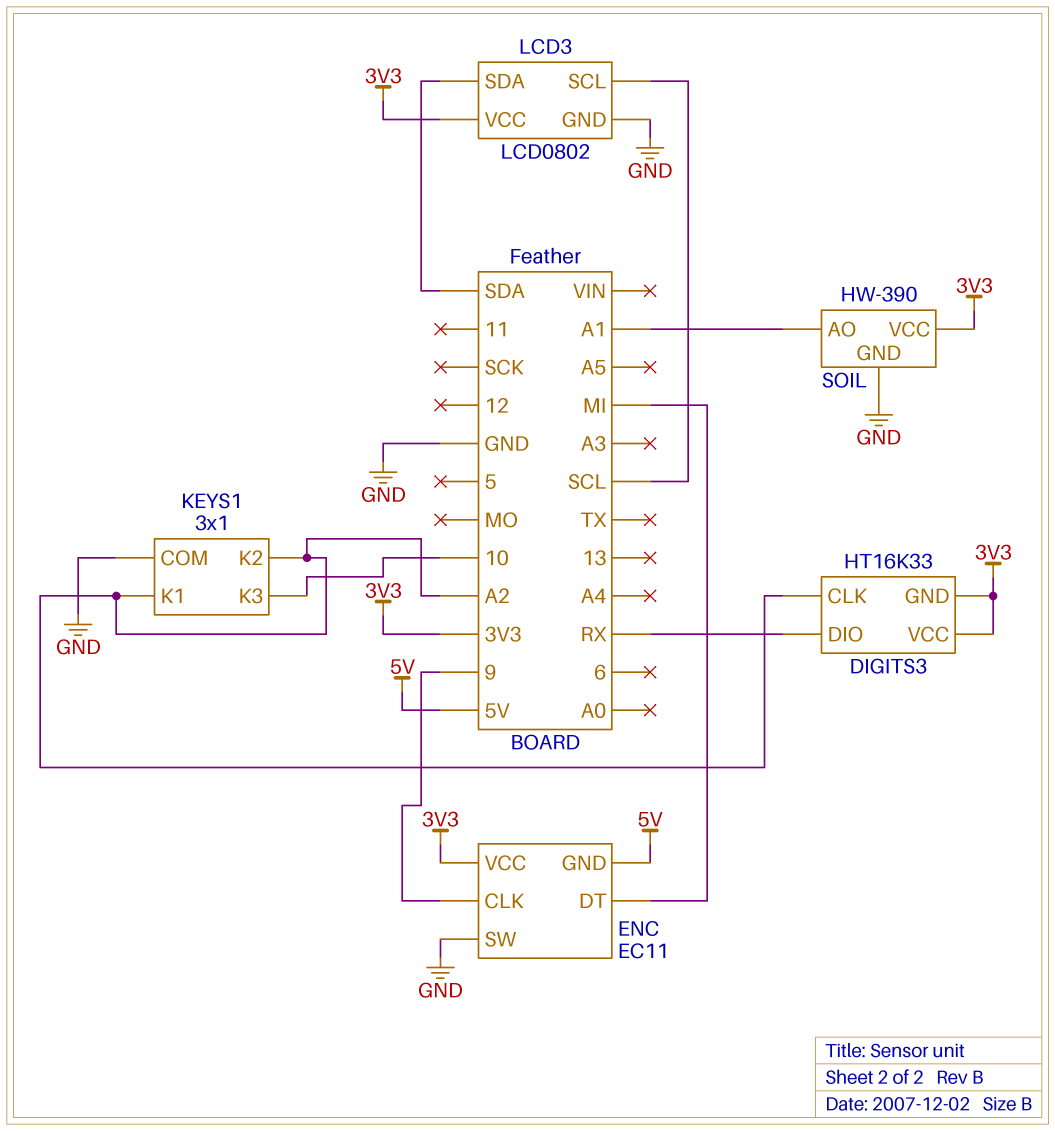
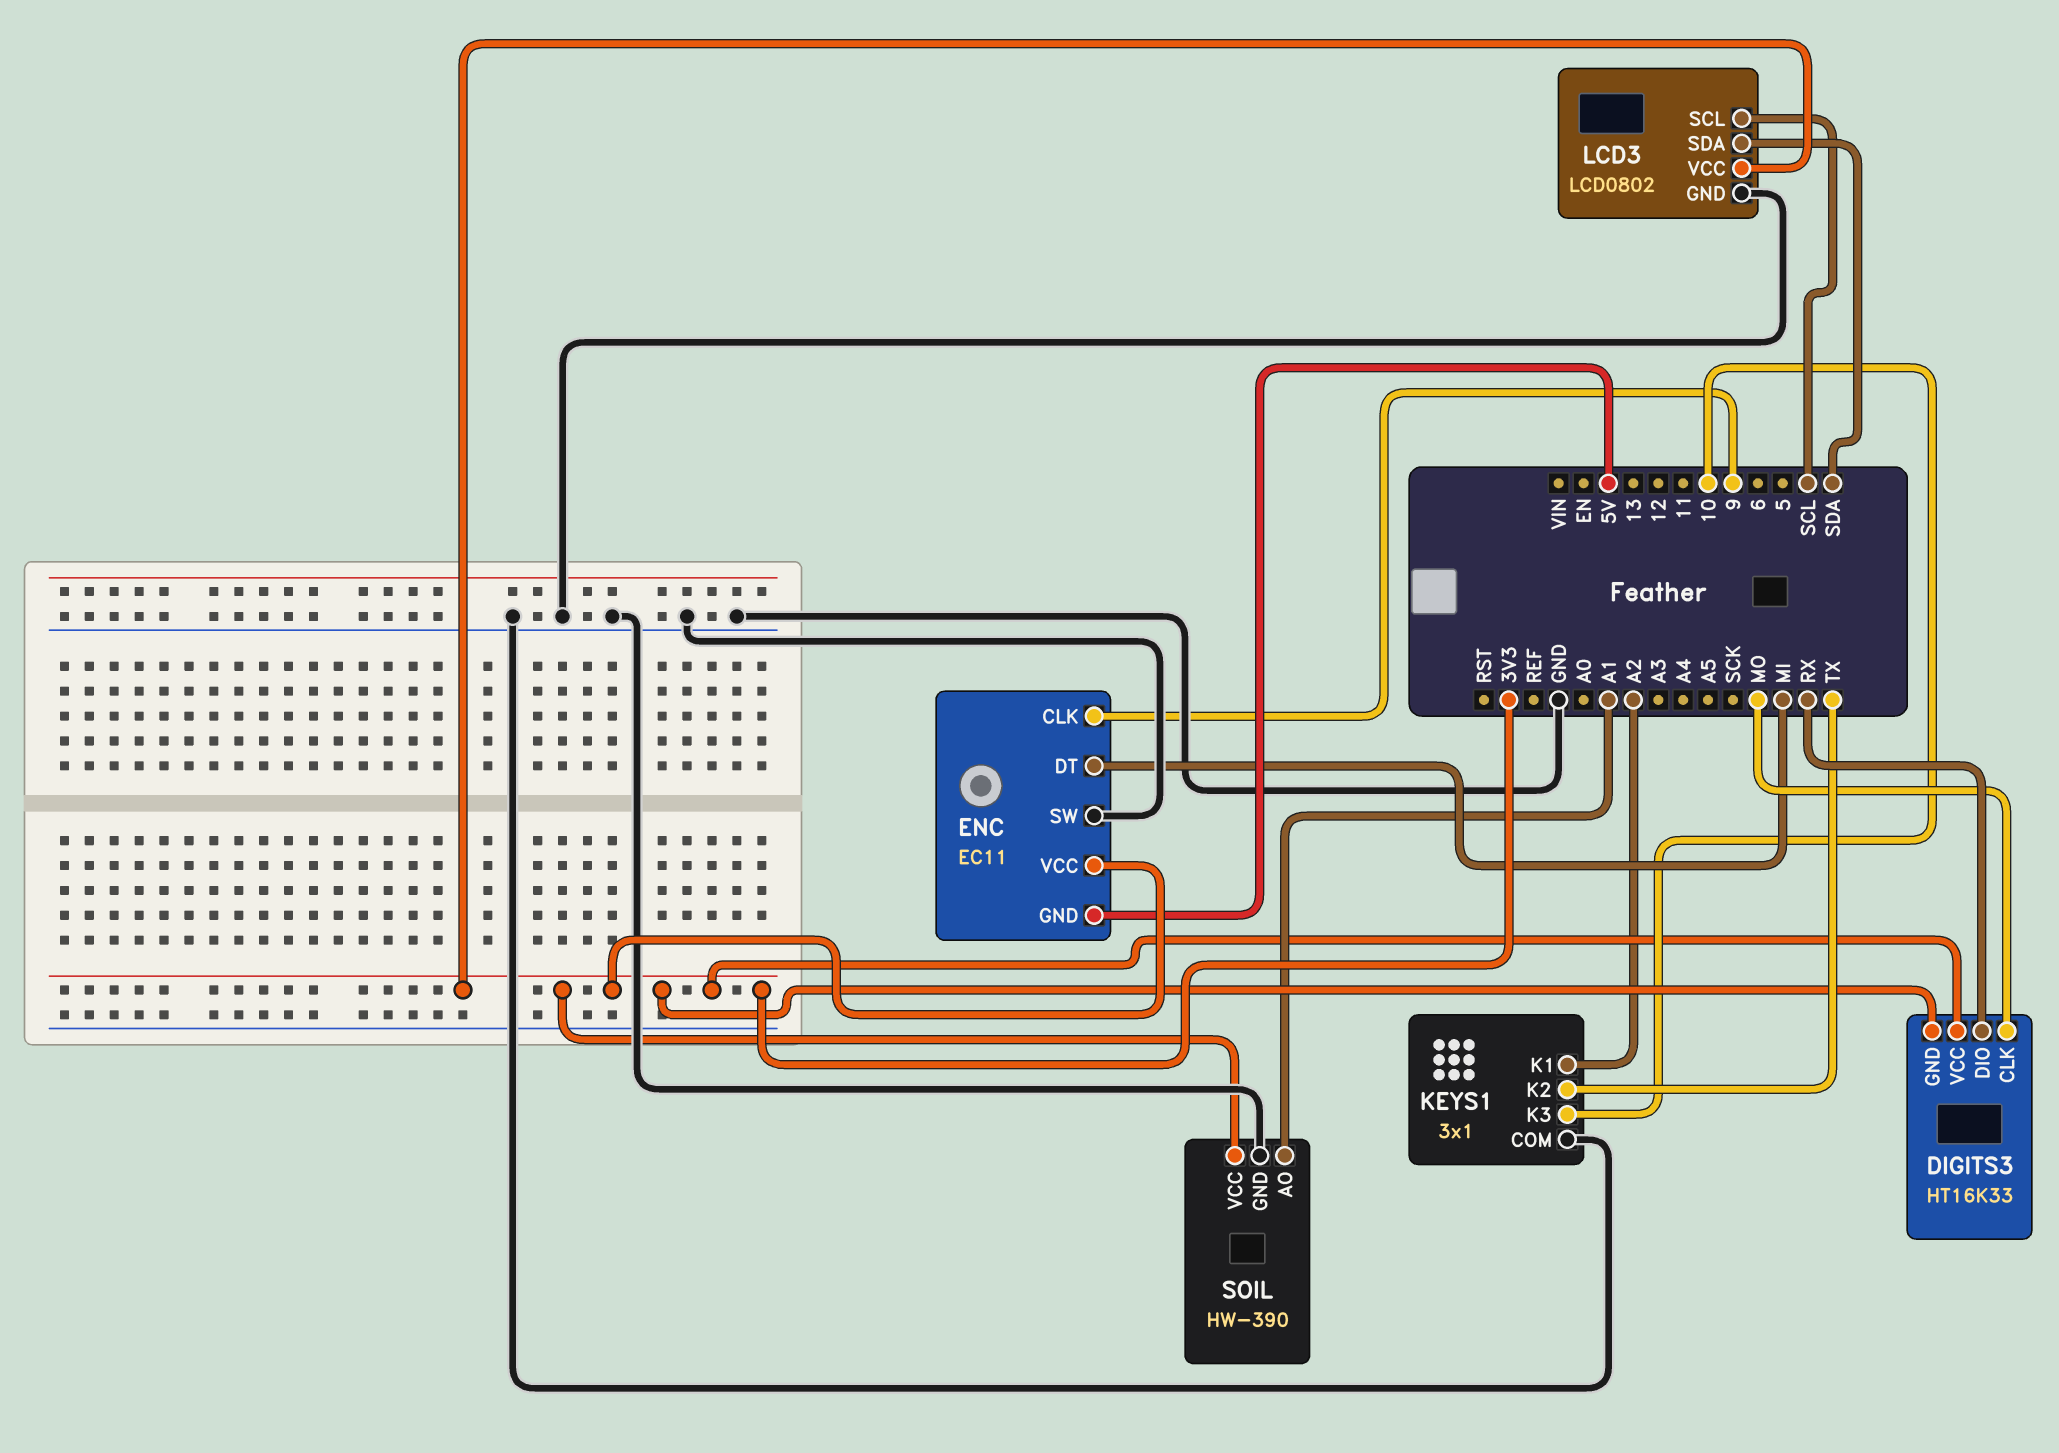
DIGITS3 pin CLK: A2 -> MO
KEYS1 pin K2: A2 -> TX

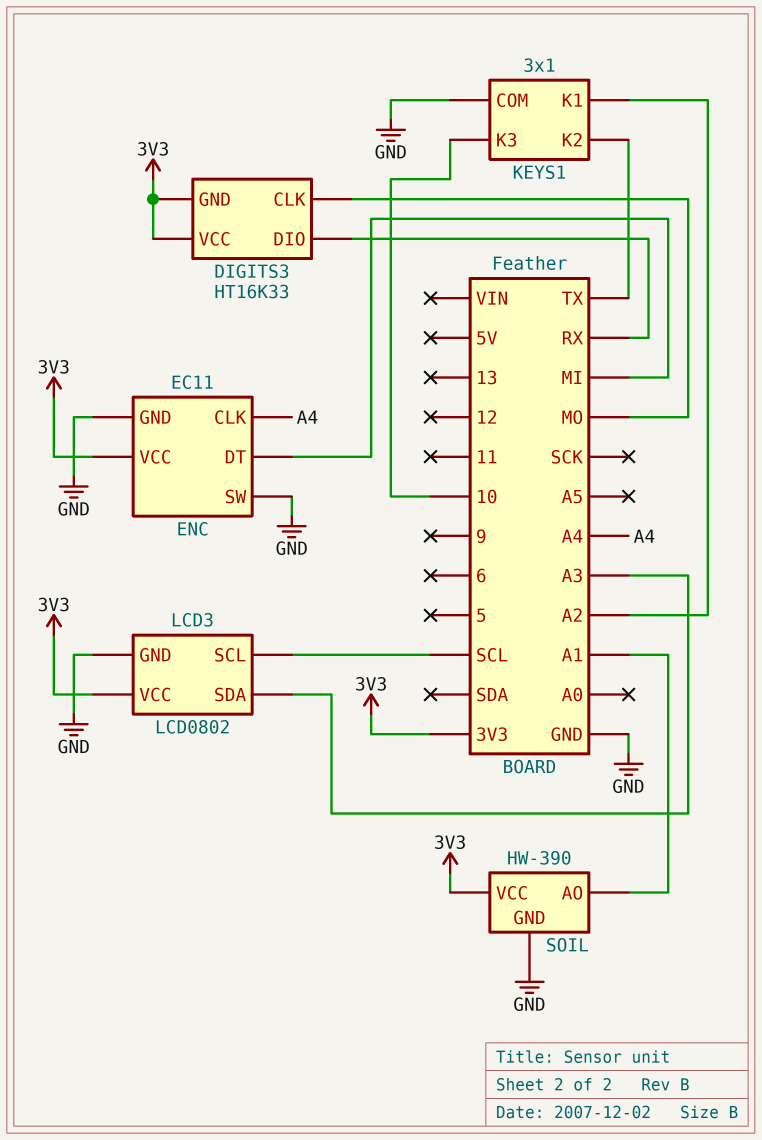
ENC pin CLK: 9 -> A4
ENC pin GND: 5V -> GND
LCD3 pin SDA: SDA -> A3

